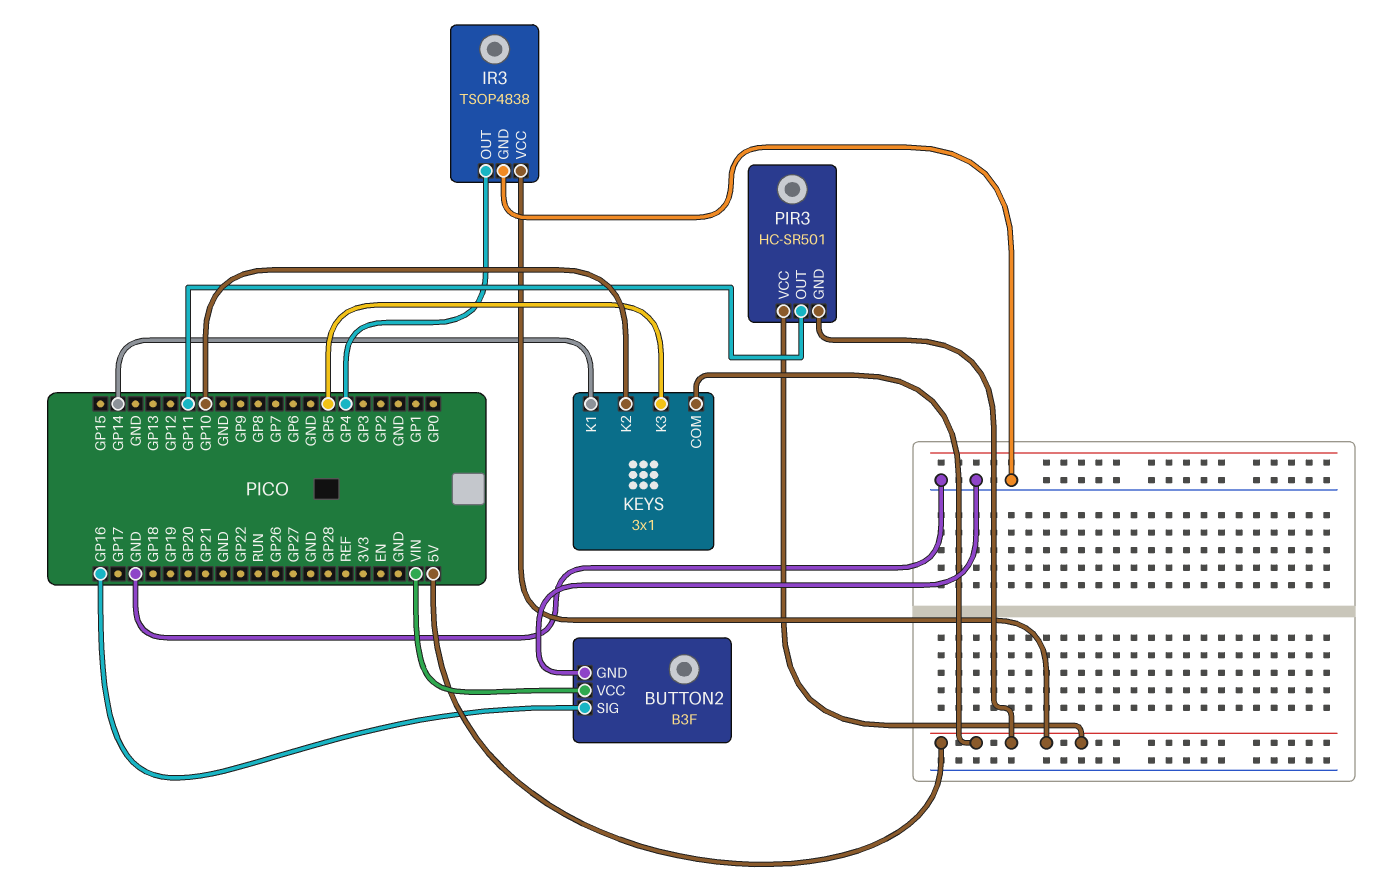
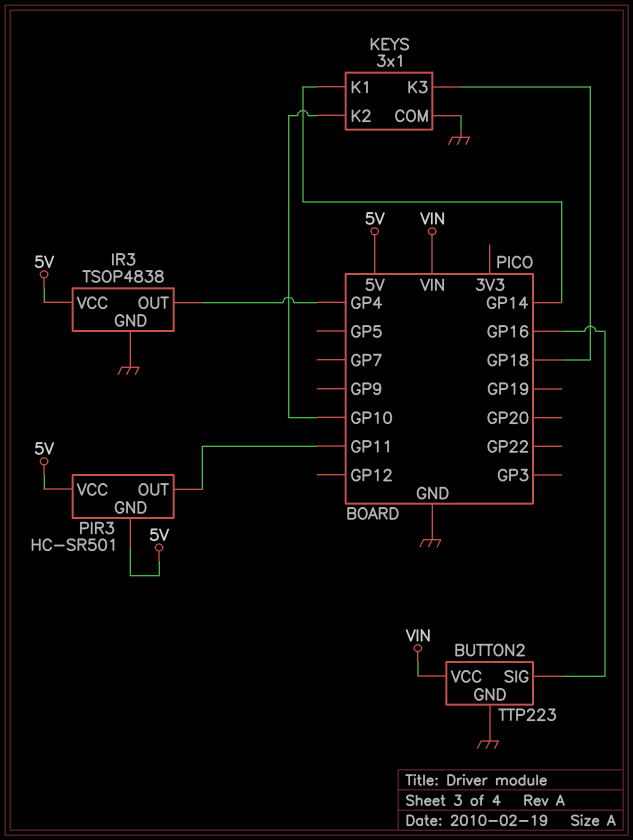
BUTTON2: B3F -> TTP223
KEYS pin COM: 5V -> GND
KEYS pin K3: GP5 -> GP18

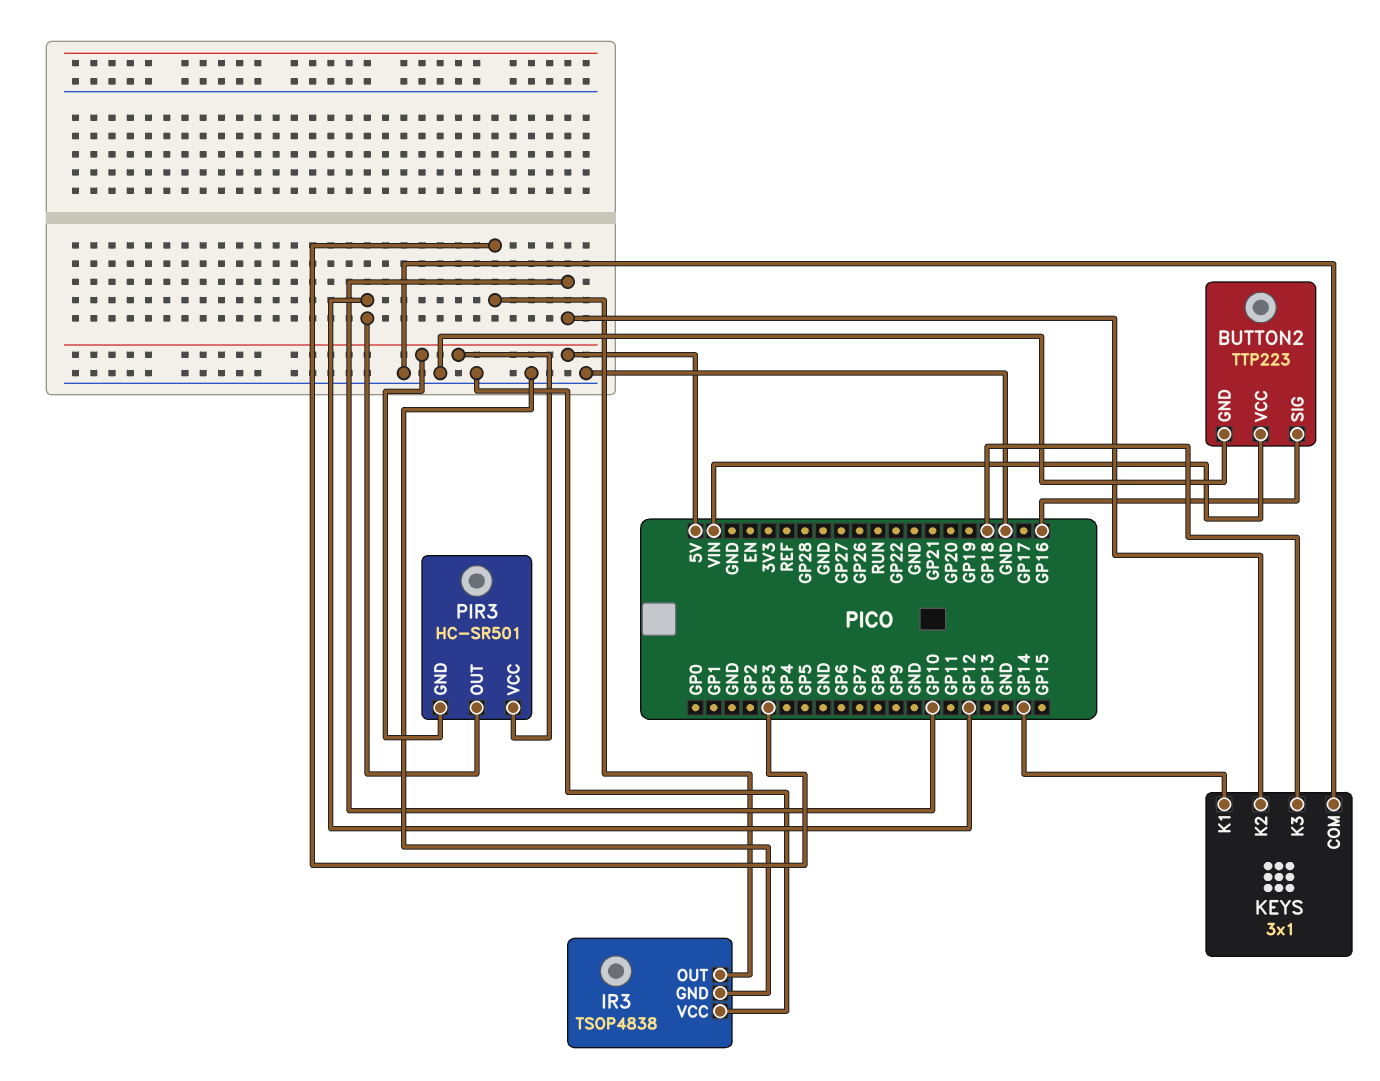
IR3 pin OUT: GP4 -> GP3
IR3 pin VCC: 5V -> GND
PIR3 pin OUT: GP11 -> GP12

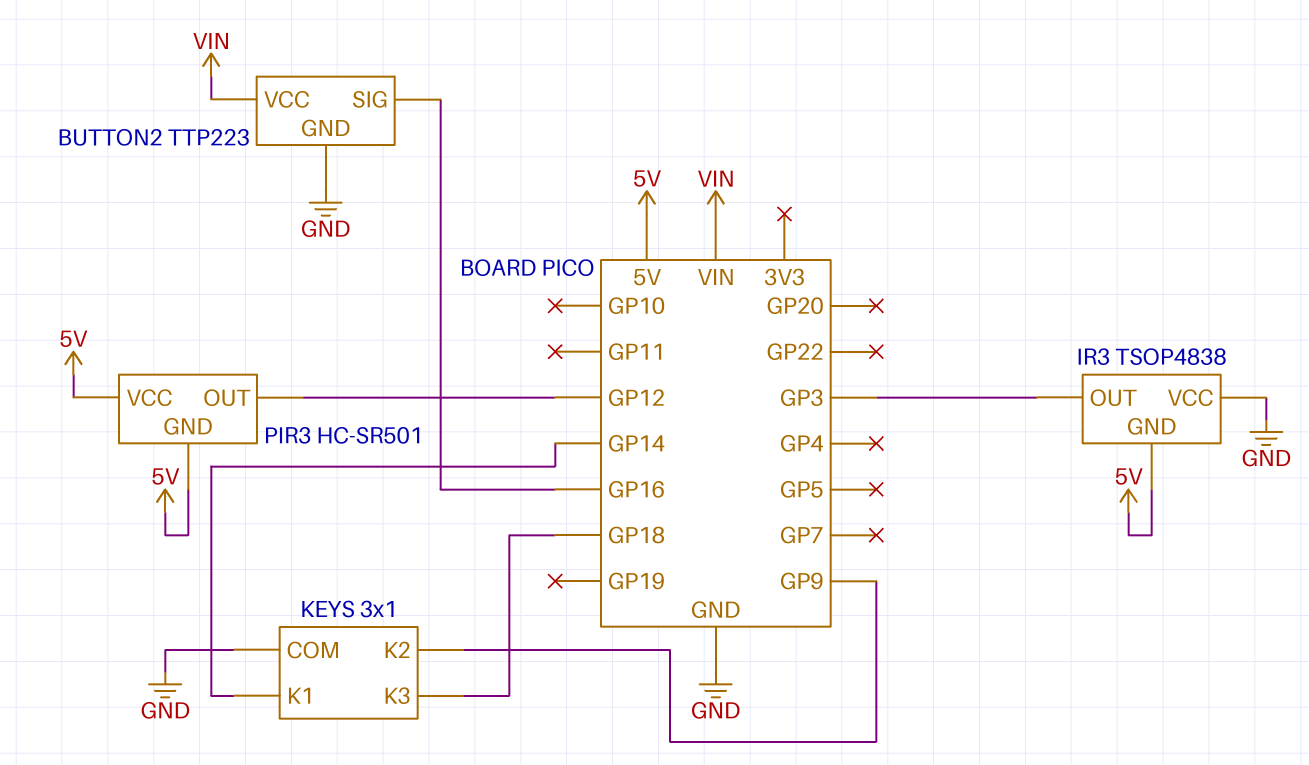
IR3 pin GND: GND -> 5V
KEYS pin K2: GP10 -> GP9

